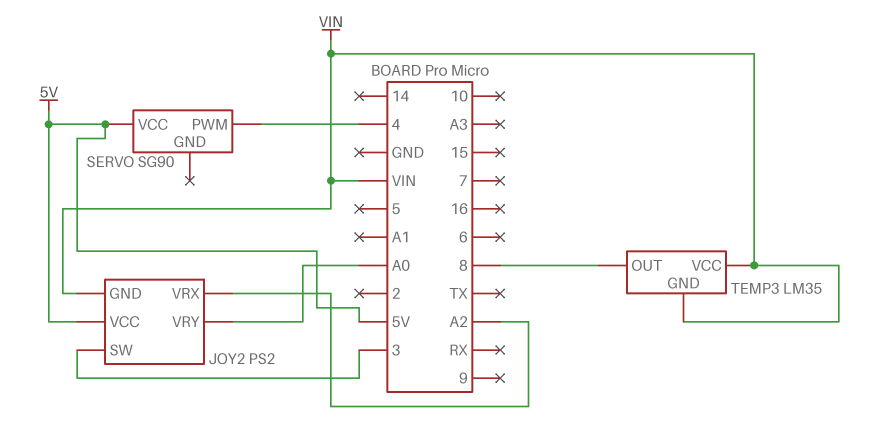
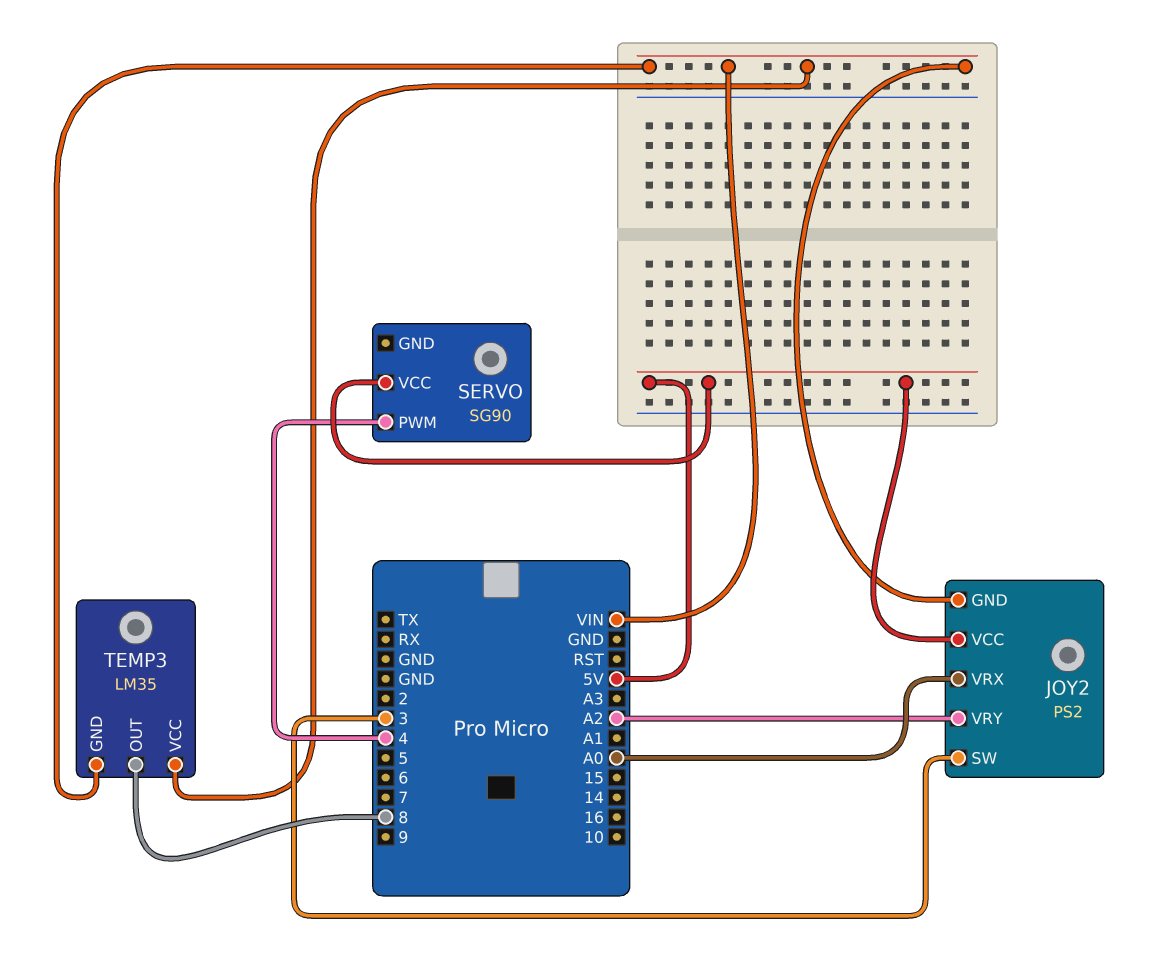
JOY2 pin VRX: A2 -> A0
JOY2 pin VRY: A0 -> A2

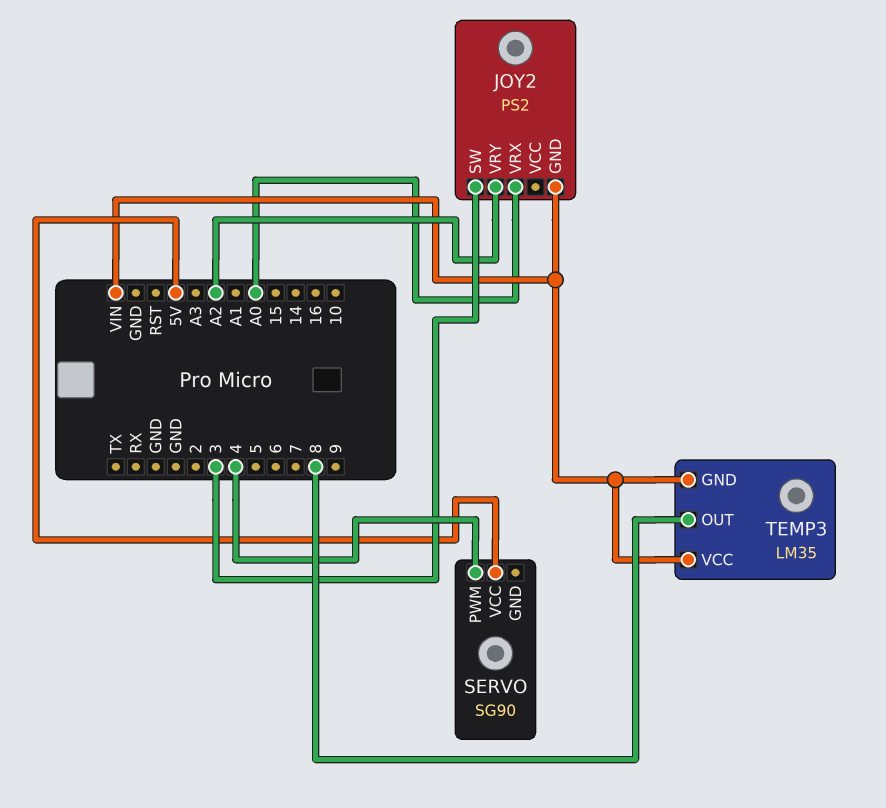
JOY2 pin VCC: 5V -> none

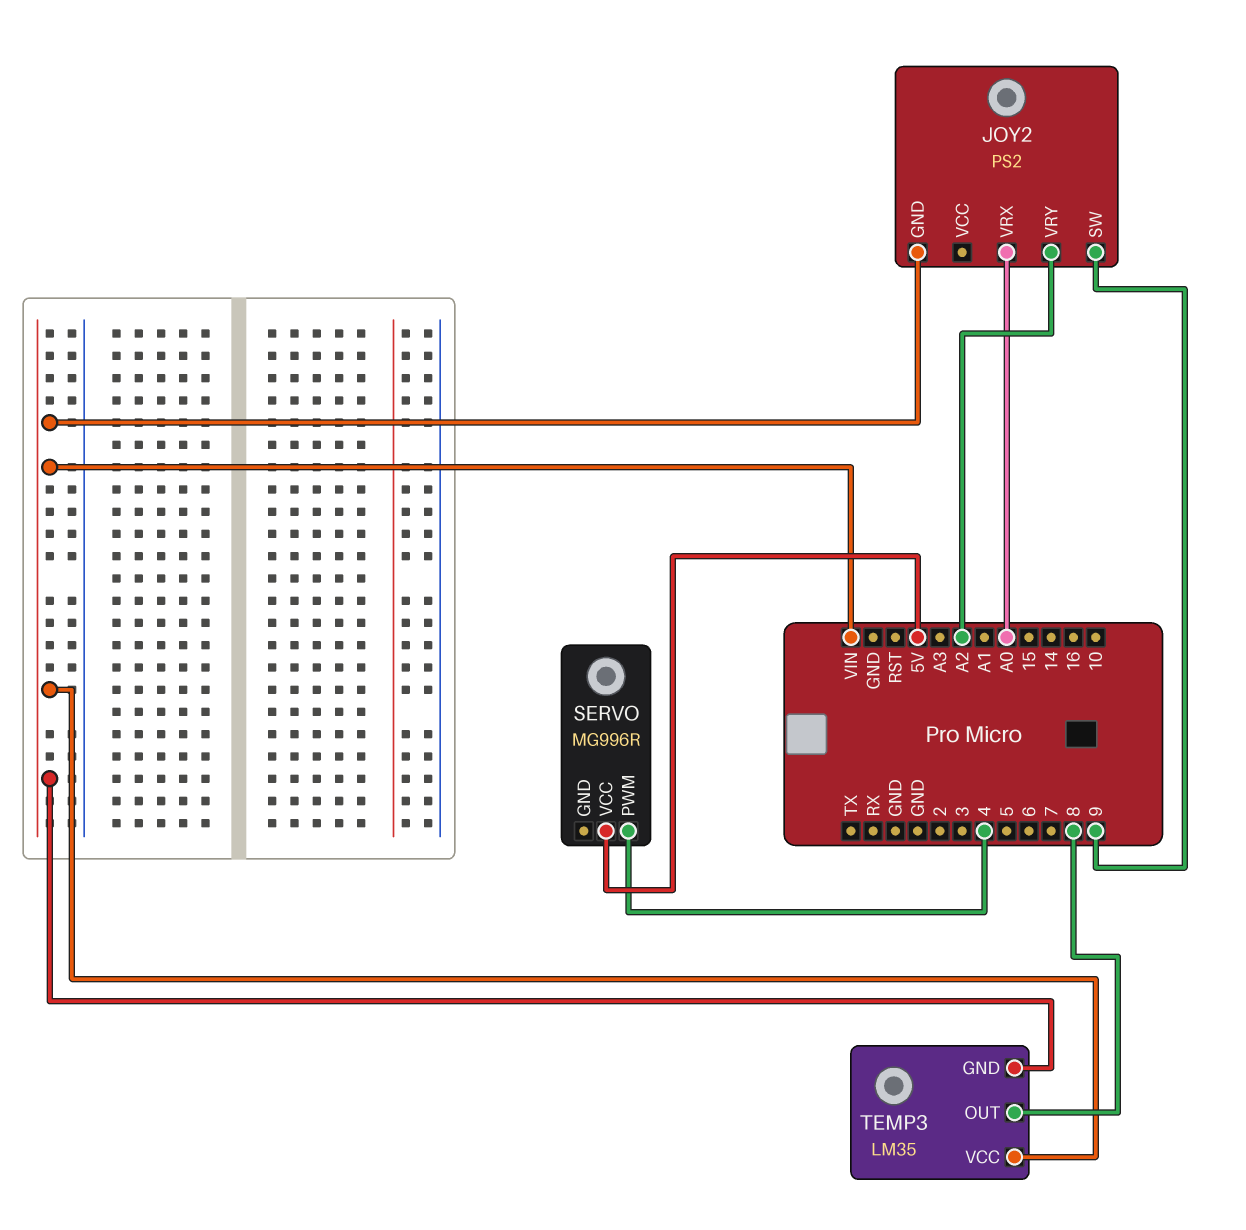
JOY2 pin SW: 3 -> 9
SERVO: SG90 -> MG996R

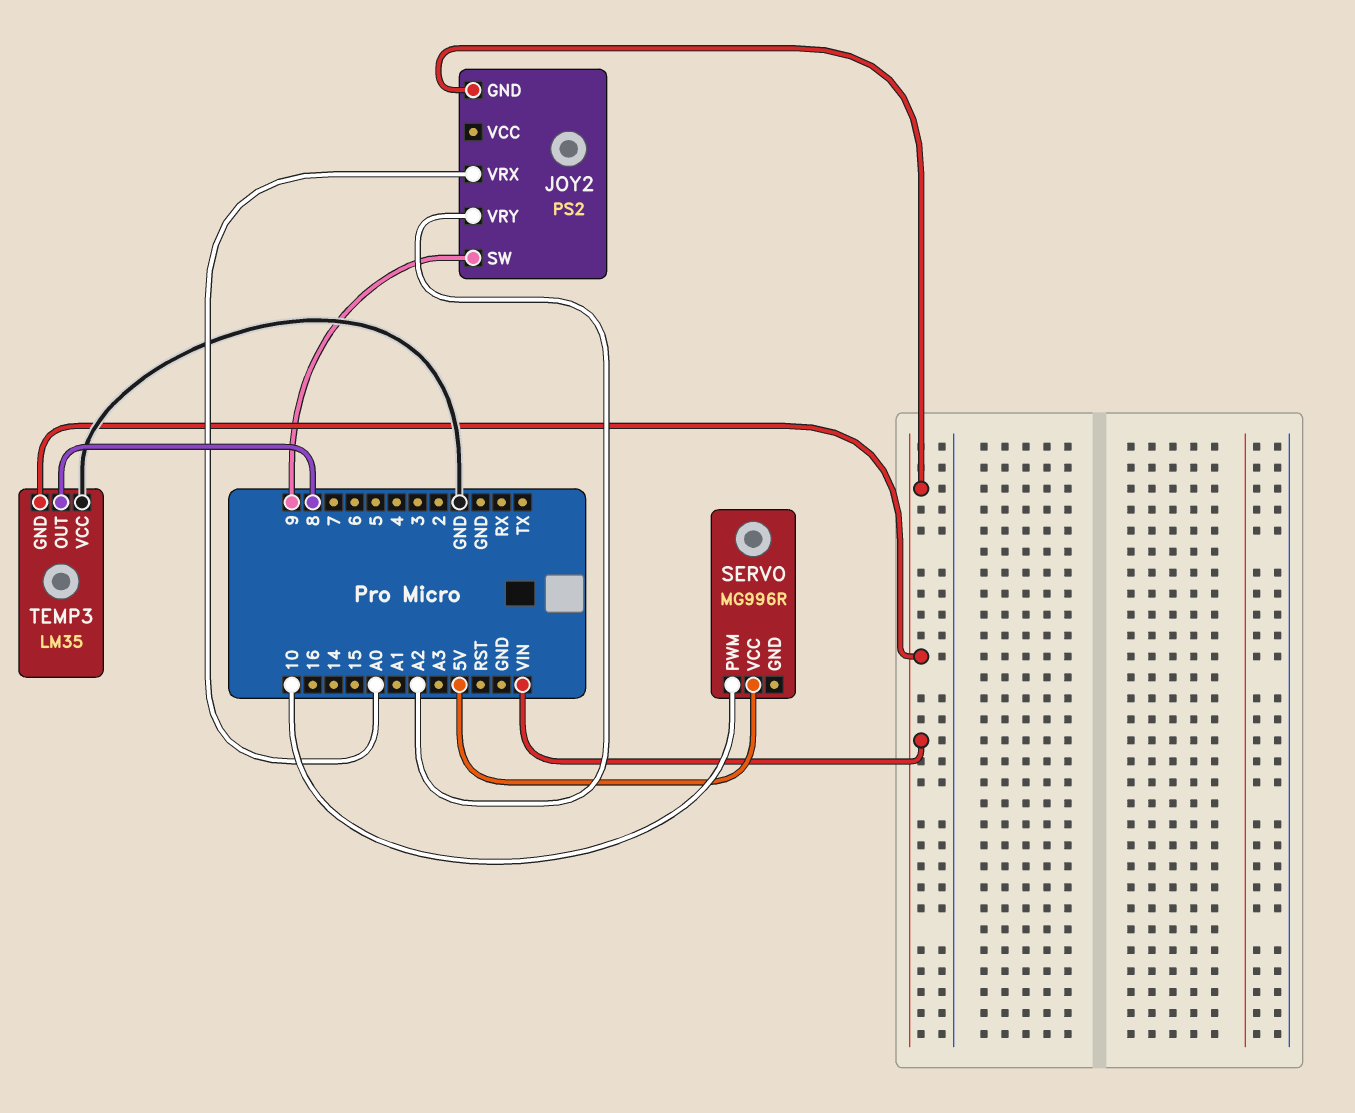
SERVO pin PWM: 4 -> 10
TEMP3 pin VCC: VIN -> GND

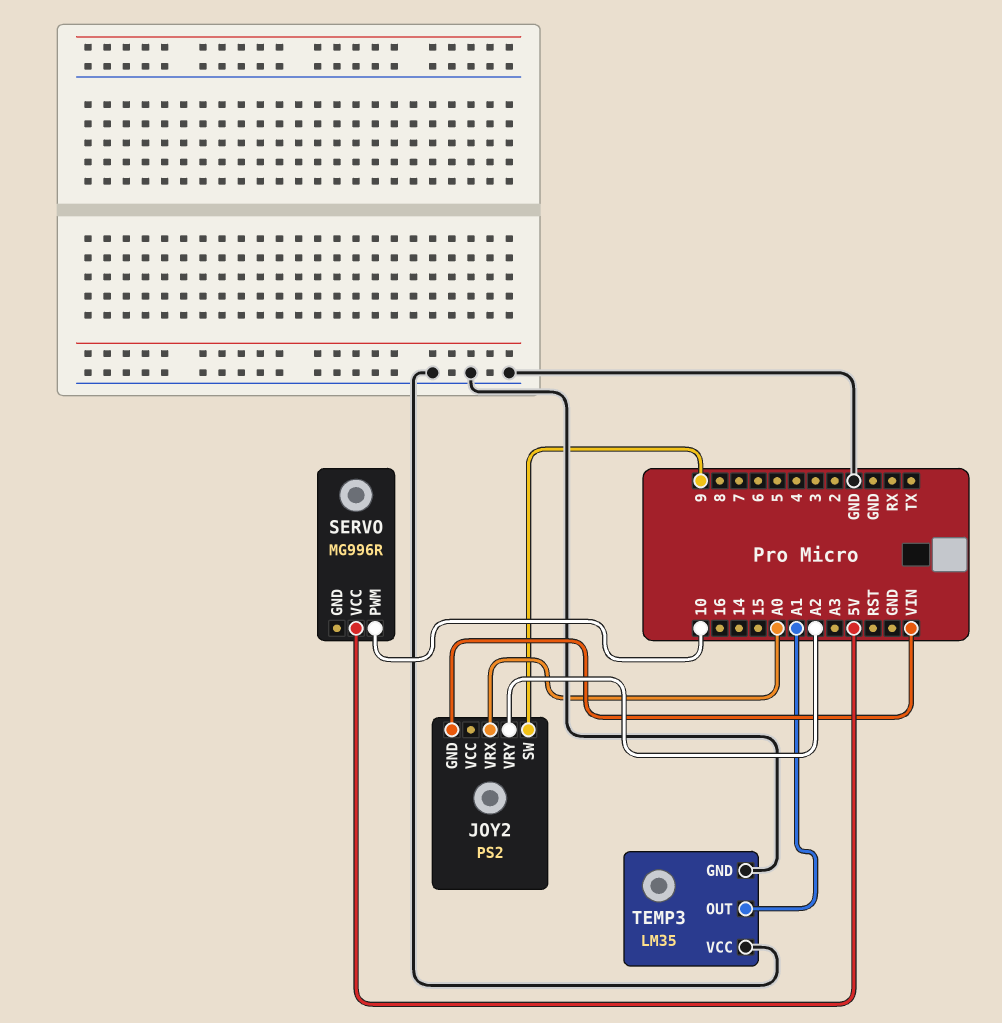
TEMP3 pin GND: VIN -> GND
TEMP3 pin OUT: 8 -> A1

